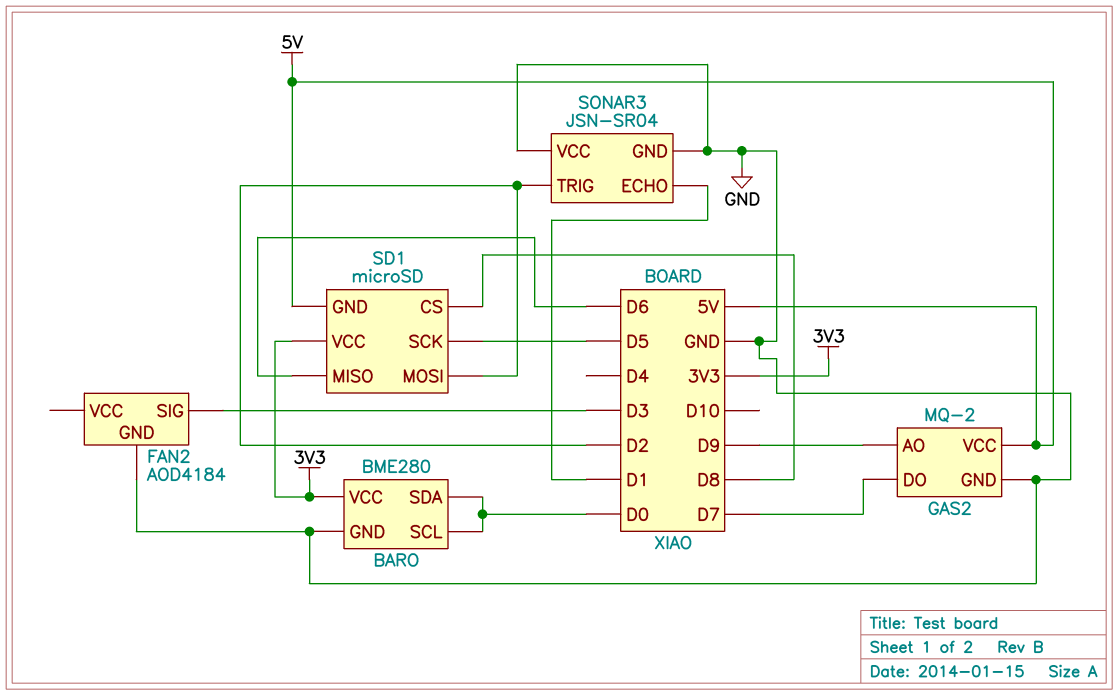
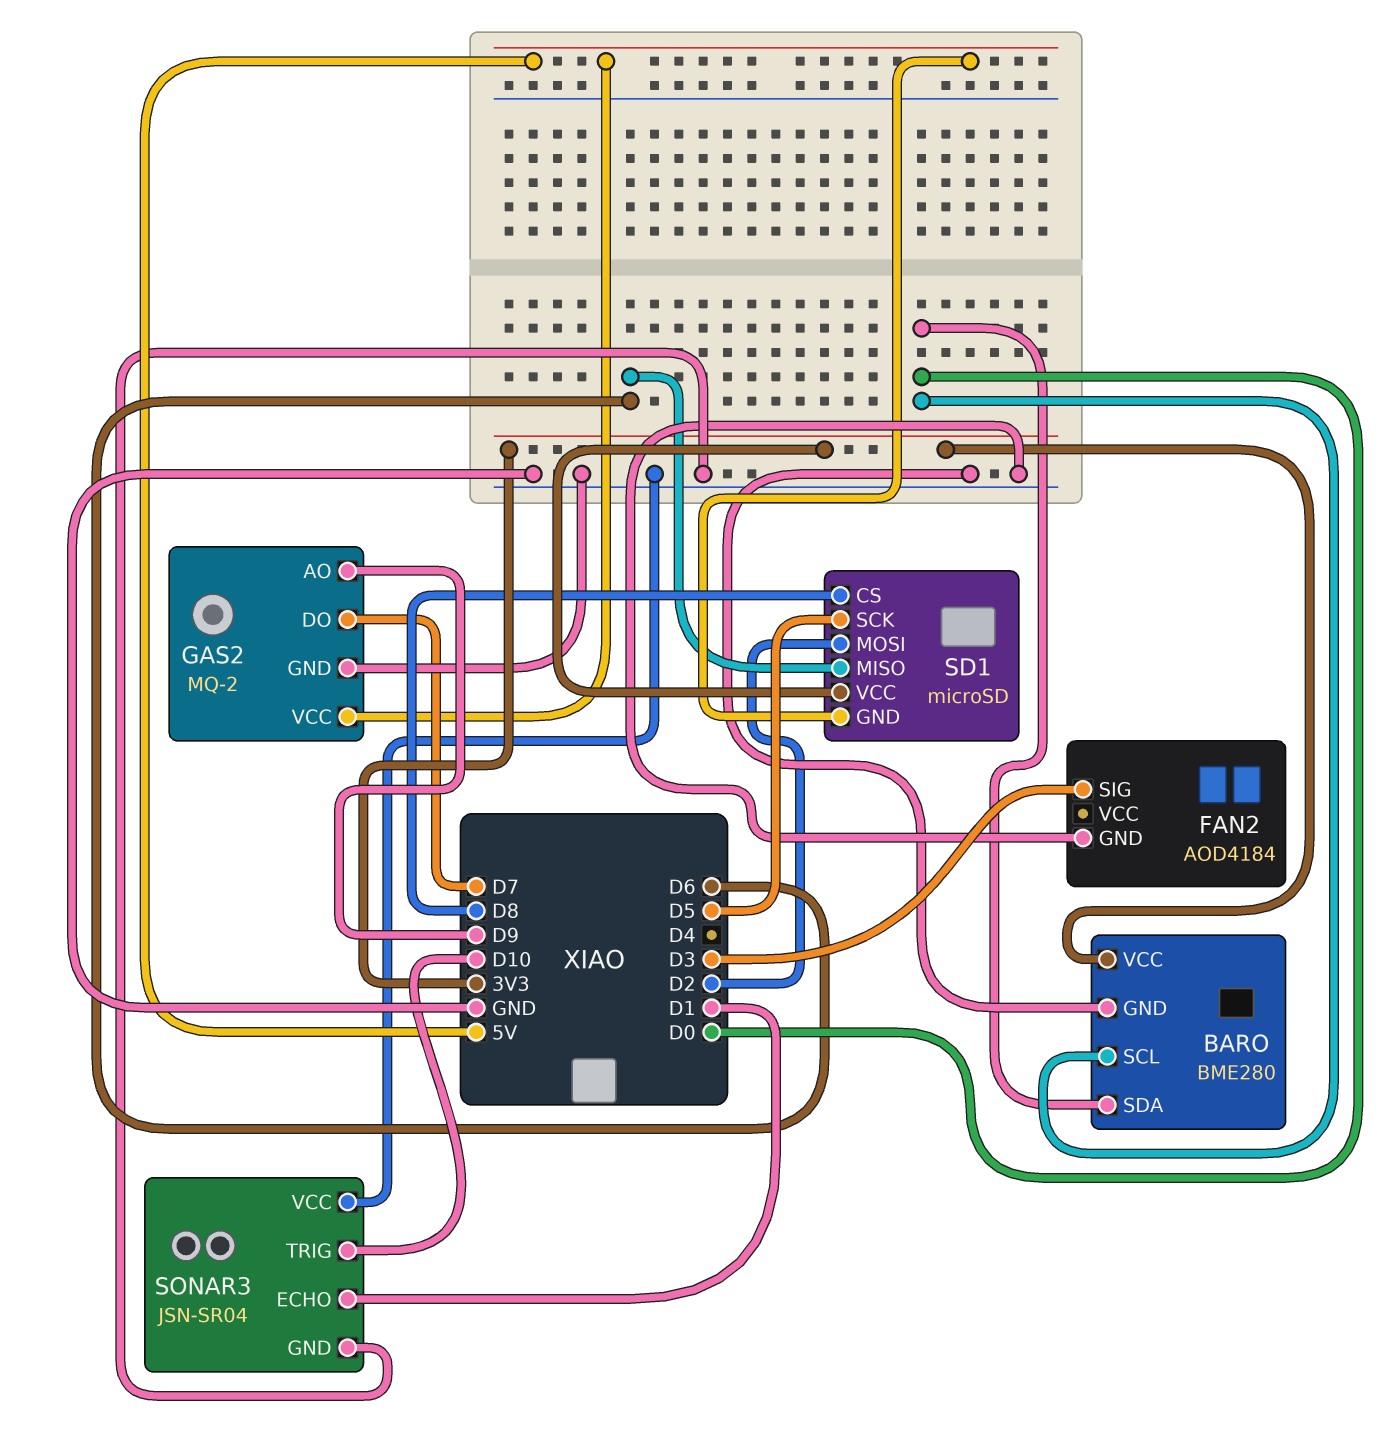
SONAR3 pin TRIG: D2 -> D10

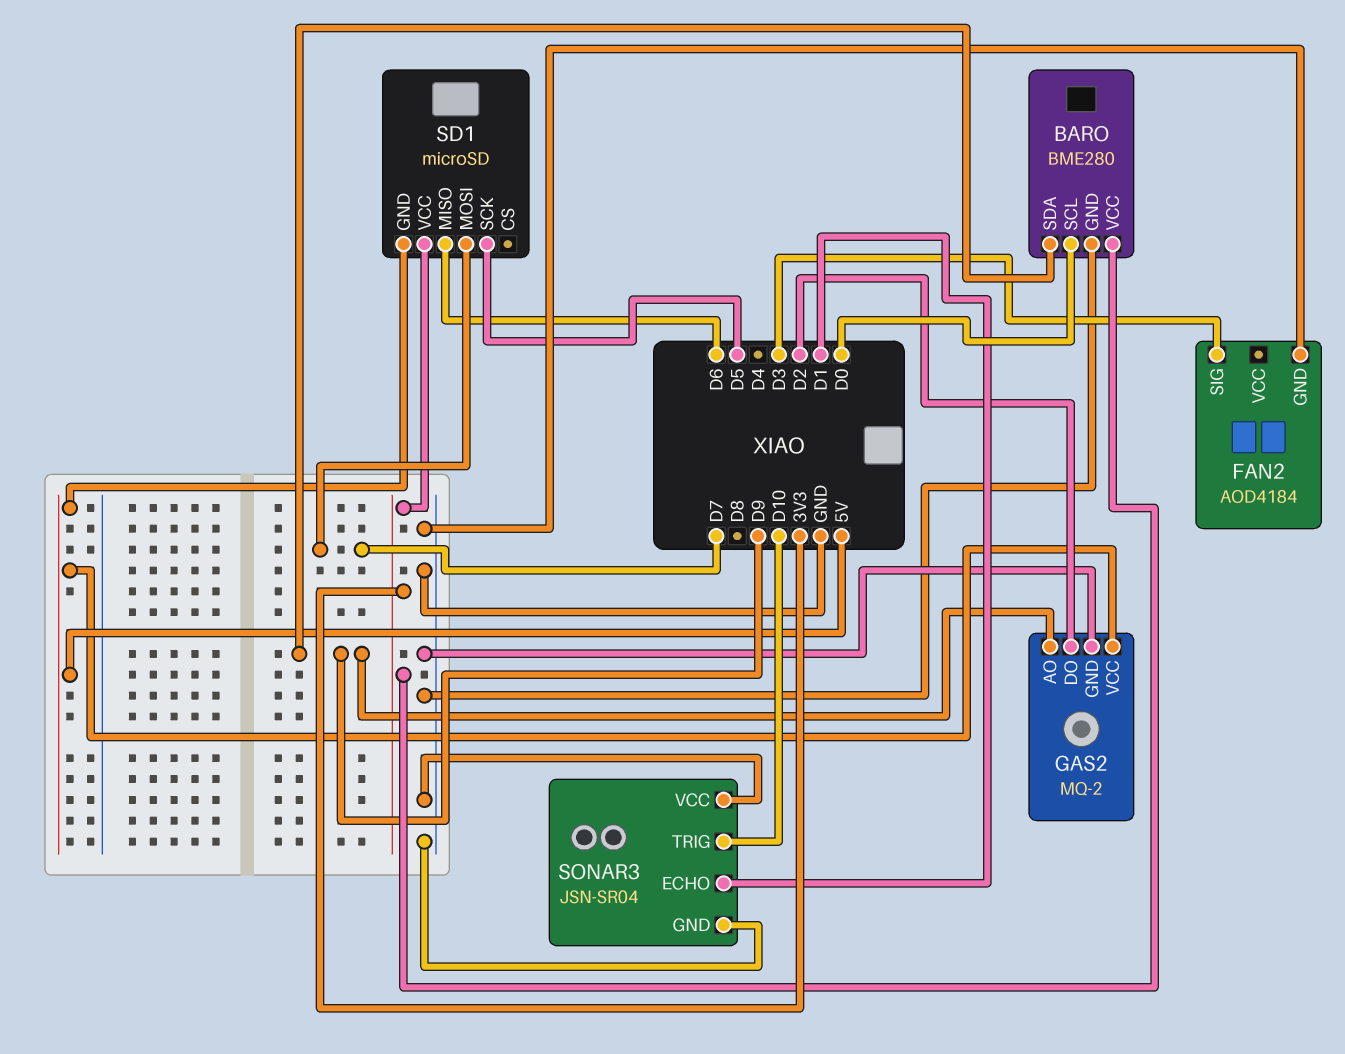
BARO pin SDA: D0 -> D9
GAS2 pin DO: D7 -> D2
SD1 pin CS: D8 -> none
SD1 pin MOSI: D2 -> D7

